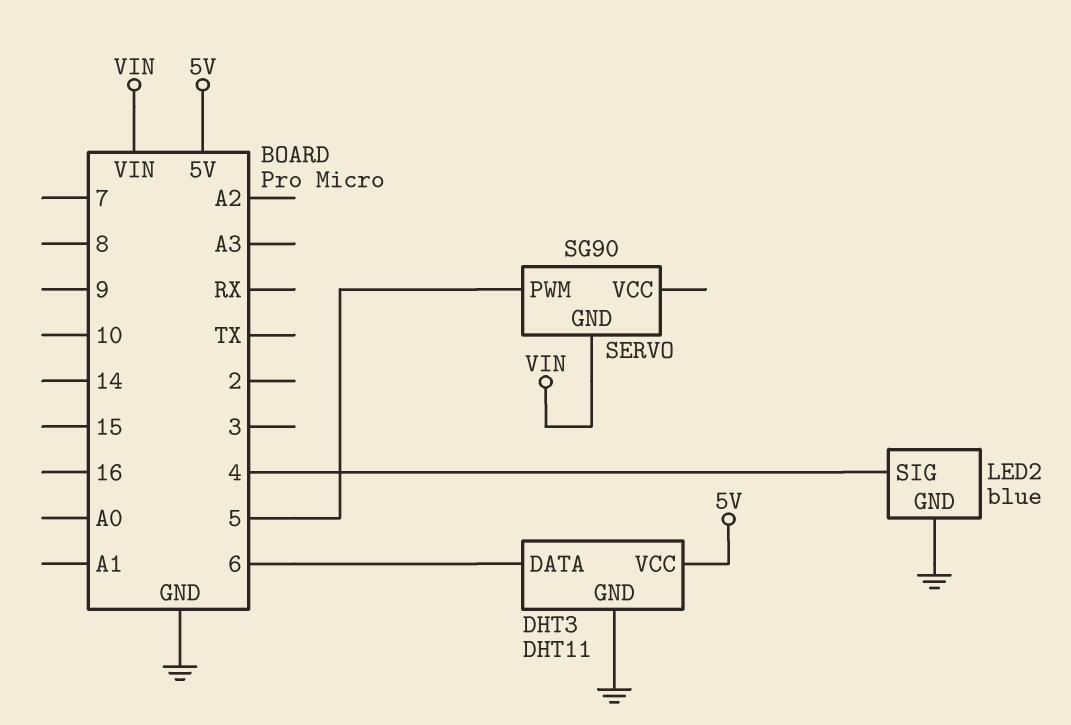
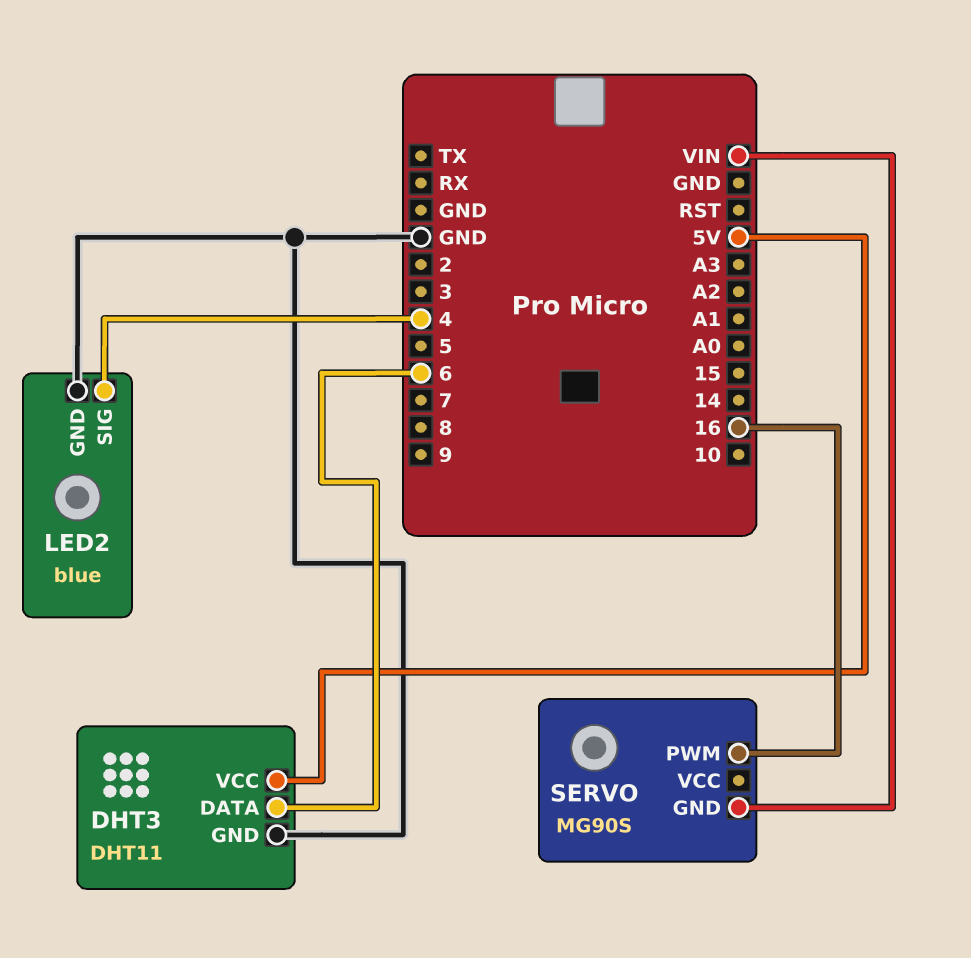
SERVO: SG90 -> MG90S
SERVO pin PWM: 5 -> 16

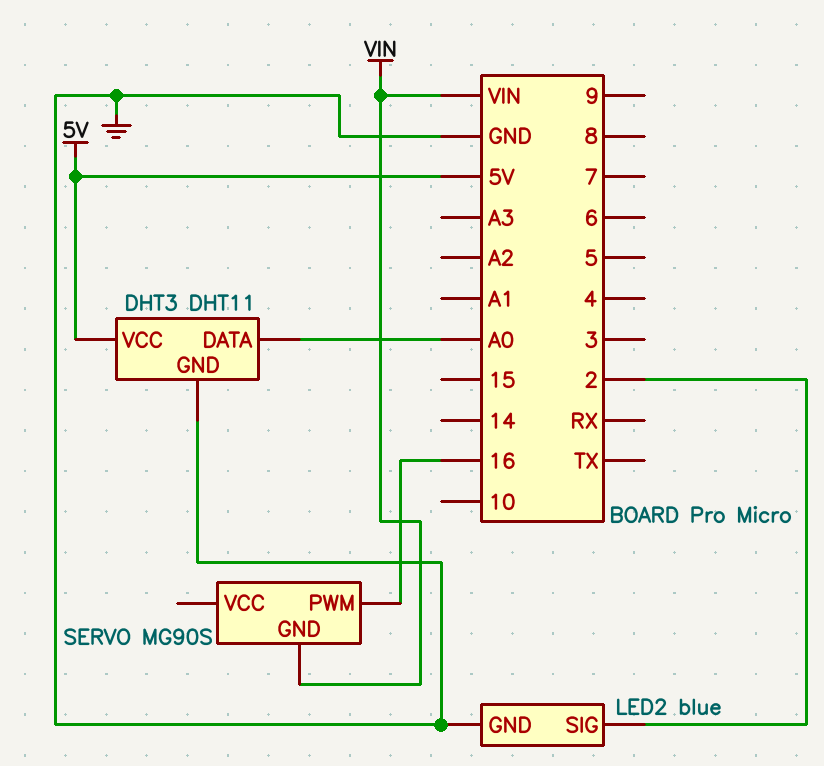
DHT3 pin DATA: 6 -> A0
LED2 pin SIG: 4 -> 2

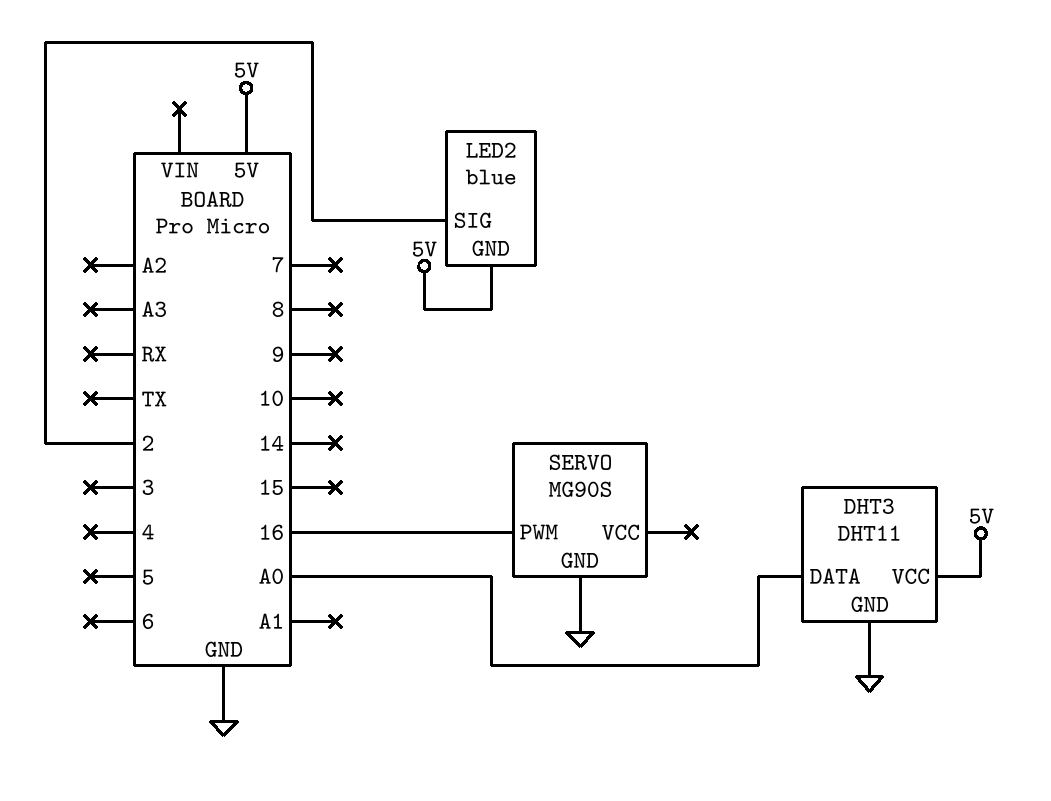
LED2 pin GND: GND -> 5V
SERVO pin GND: VIN -> GND

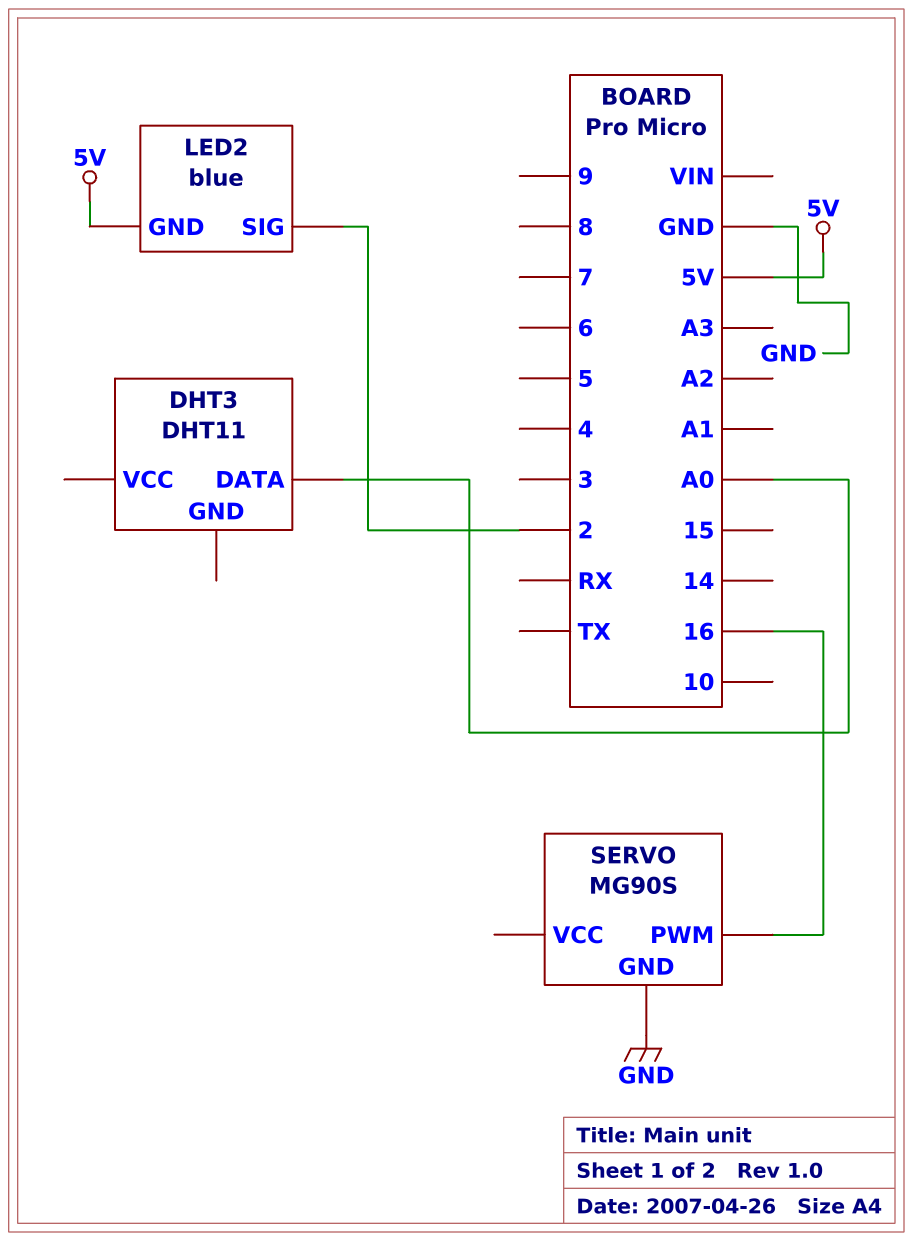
DHT3 pin GND: GND -> none
DHT3 pin VCC: 5V -> none

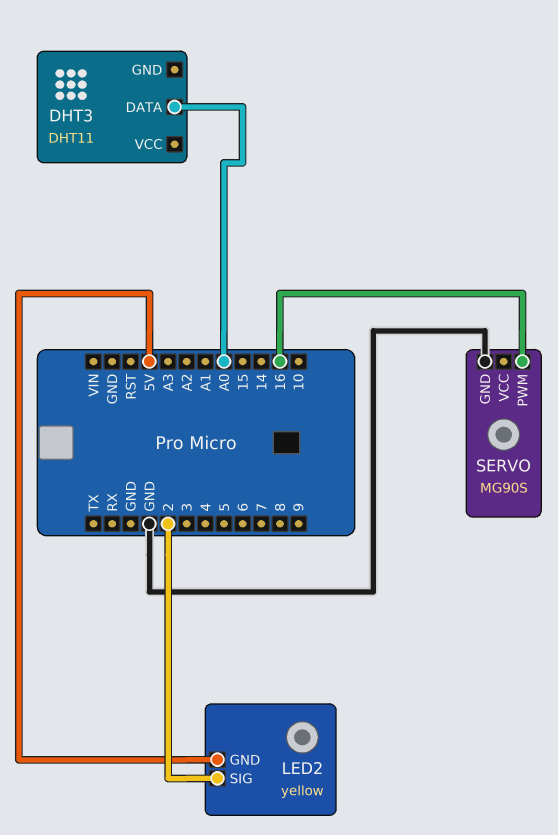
LED2: blue -> yellow

